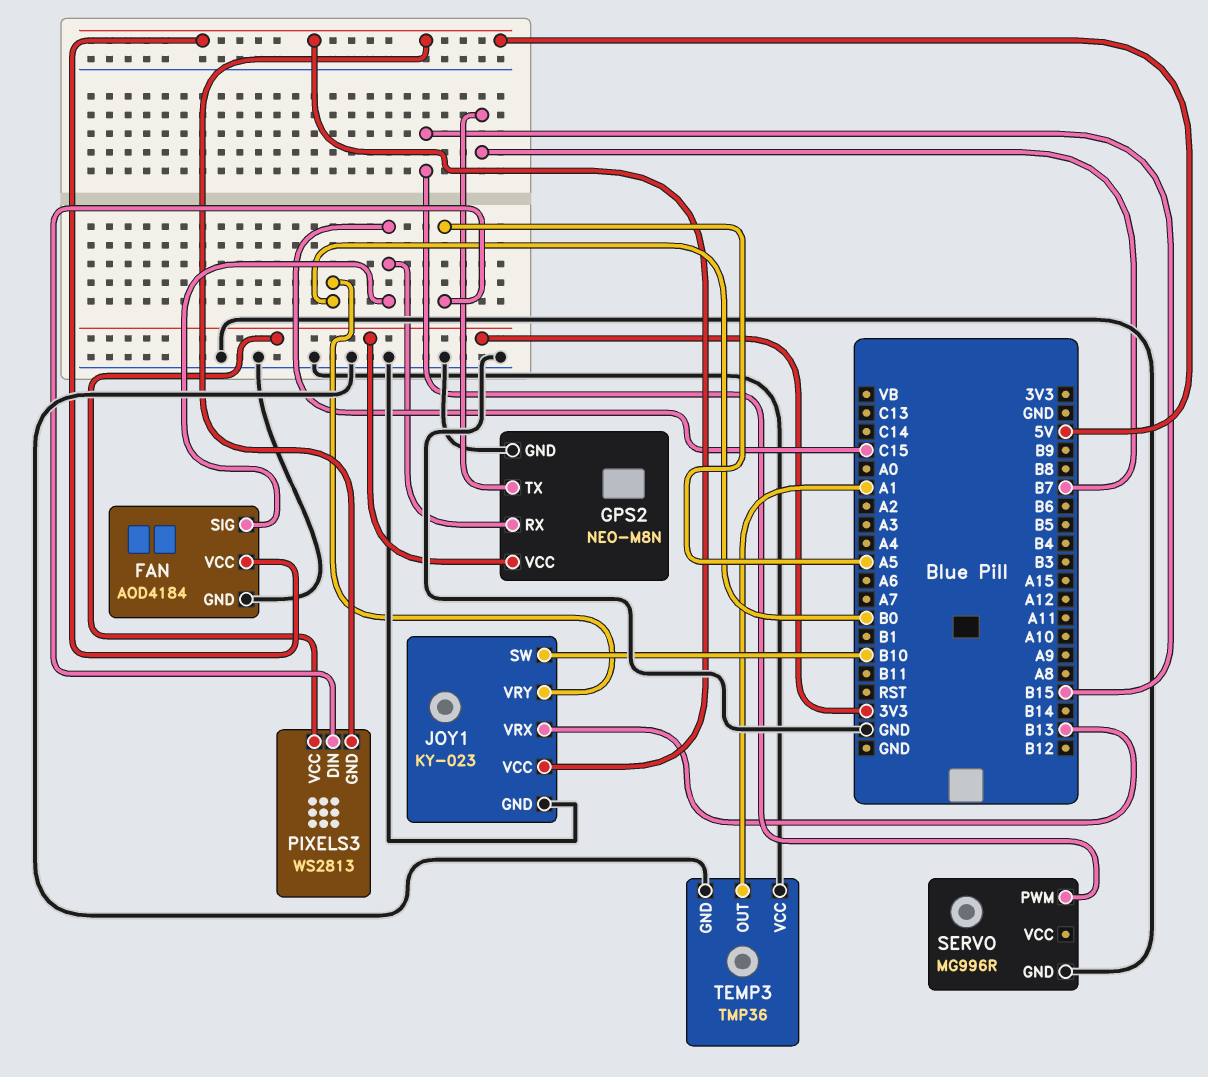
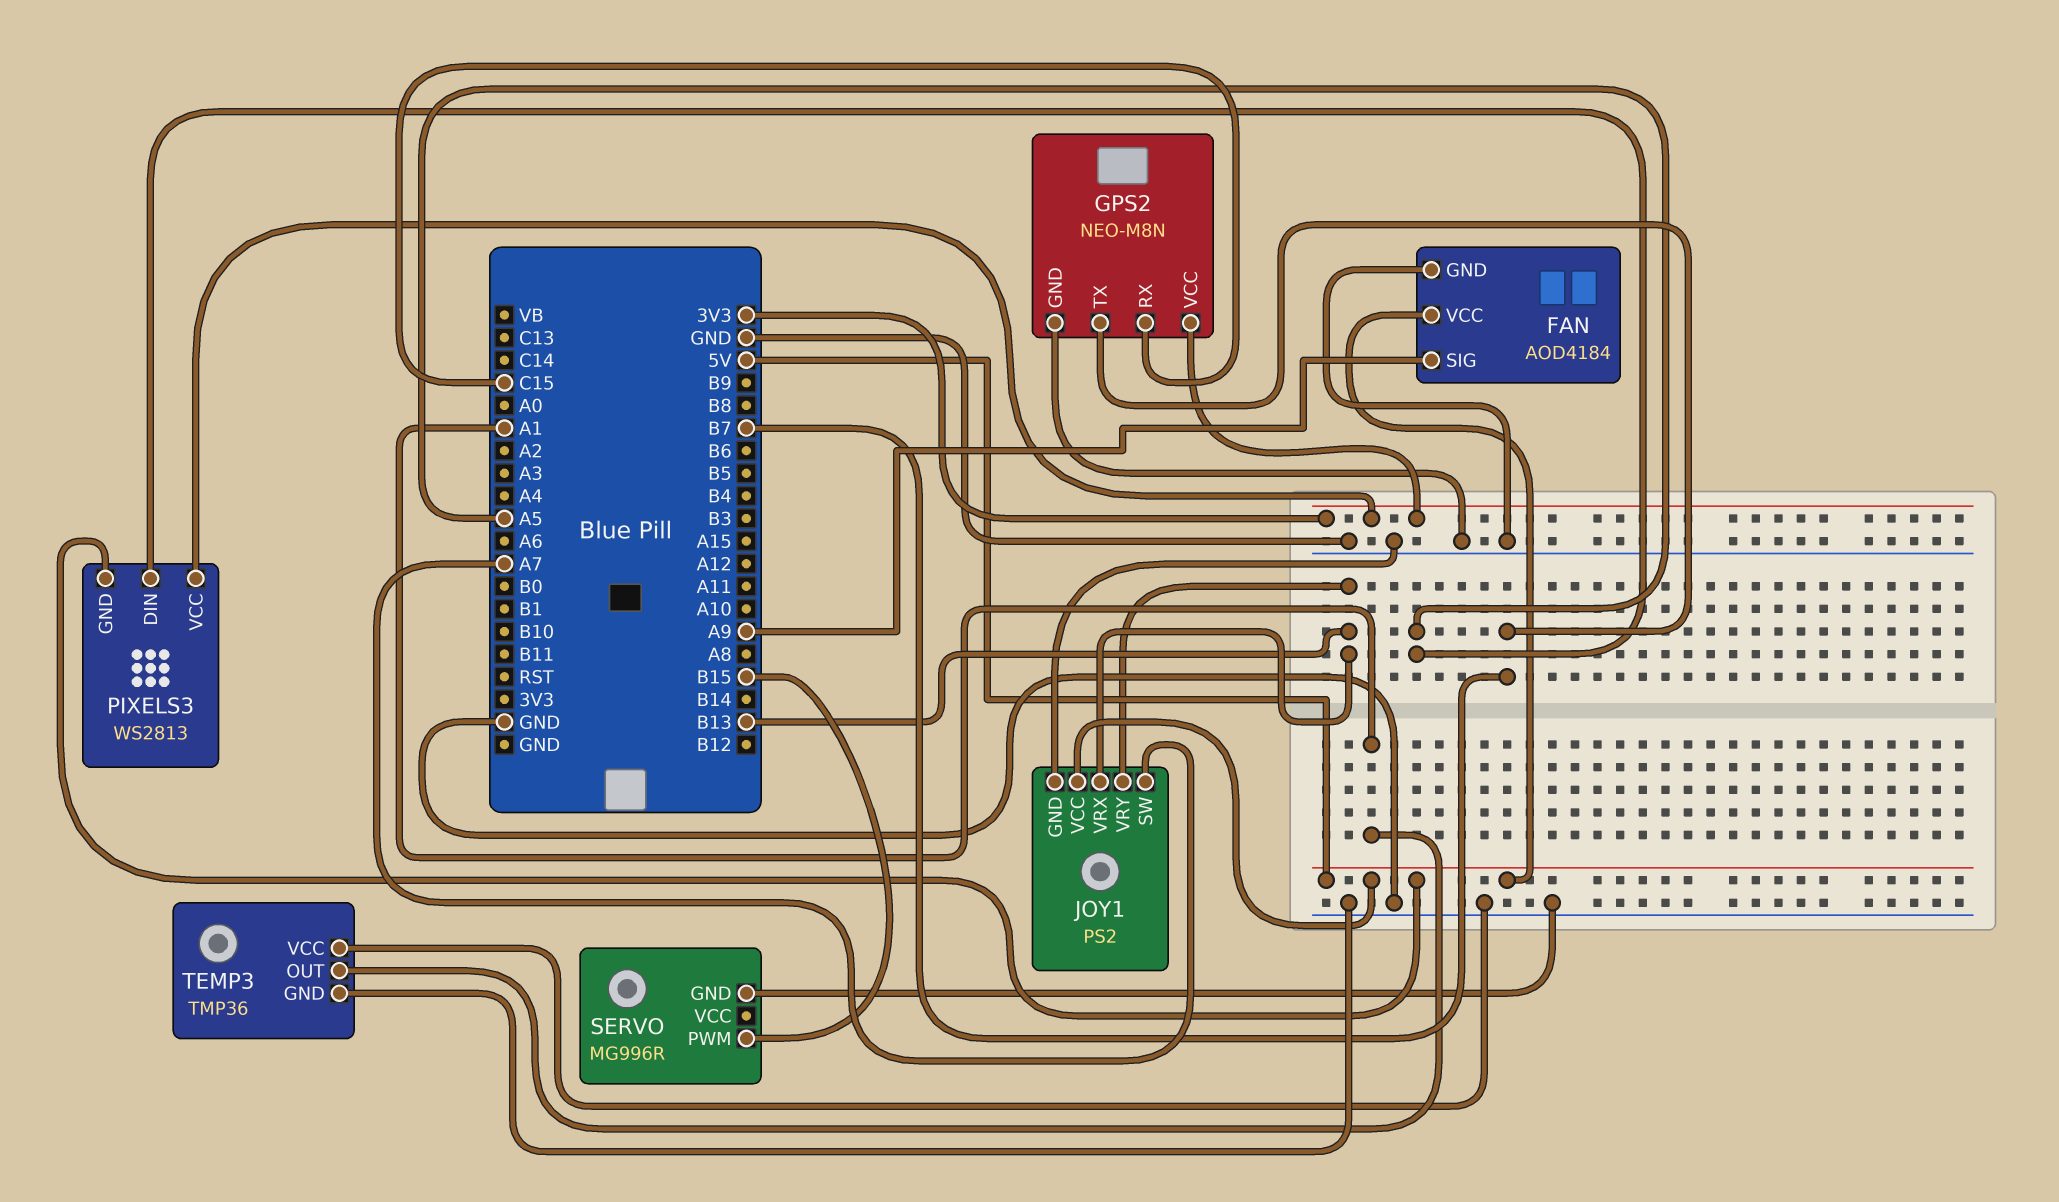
FAN pin SIG: C15 -> A9
JOY1: KY-023 -> PS2
JOY1 pin SW: B10 -> A7
JOY1 pin VRY: B0 -> B13

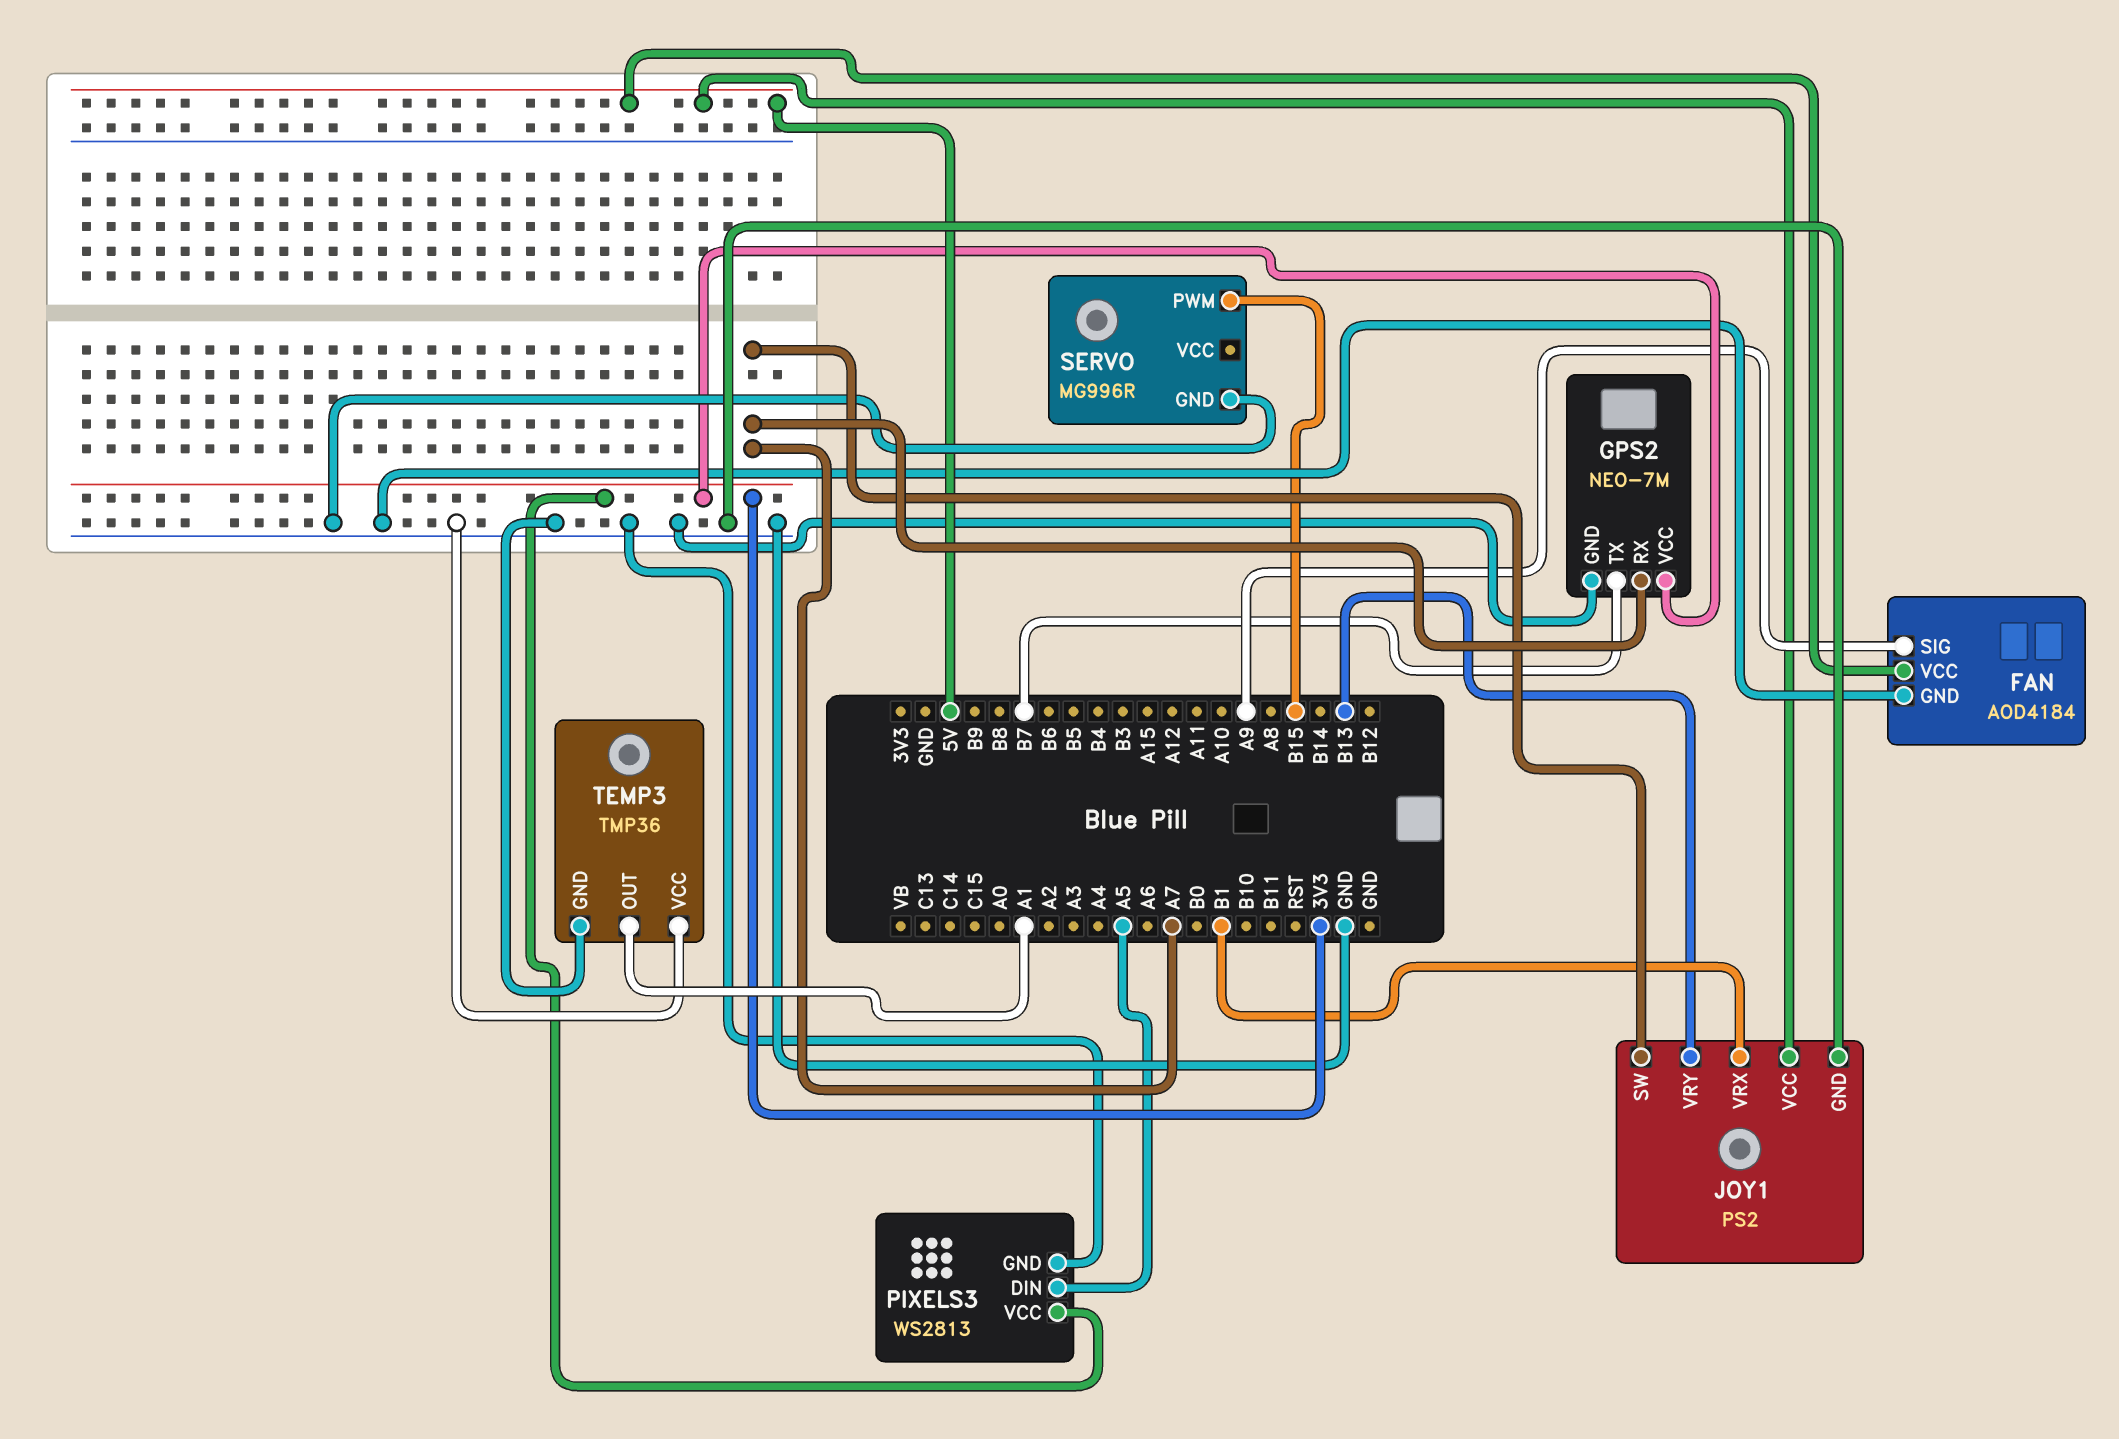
GPS2: NEO-M8N -> NEO-7M
GPS2 pin RX: C15 -> A7
JOY1 pin VRX: B13 -> B1
PIXELS3 pin GND: 5V -> GND

